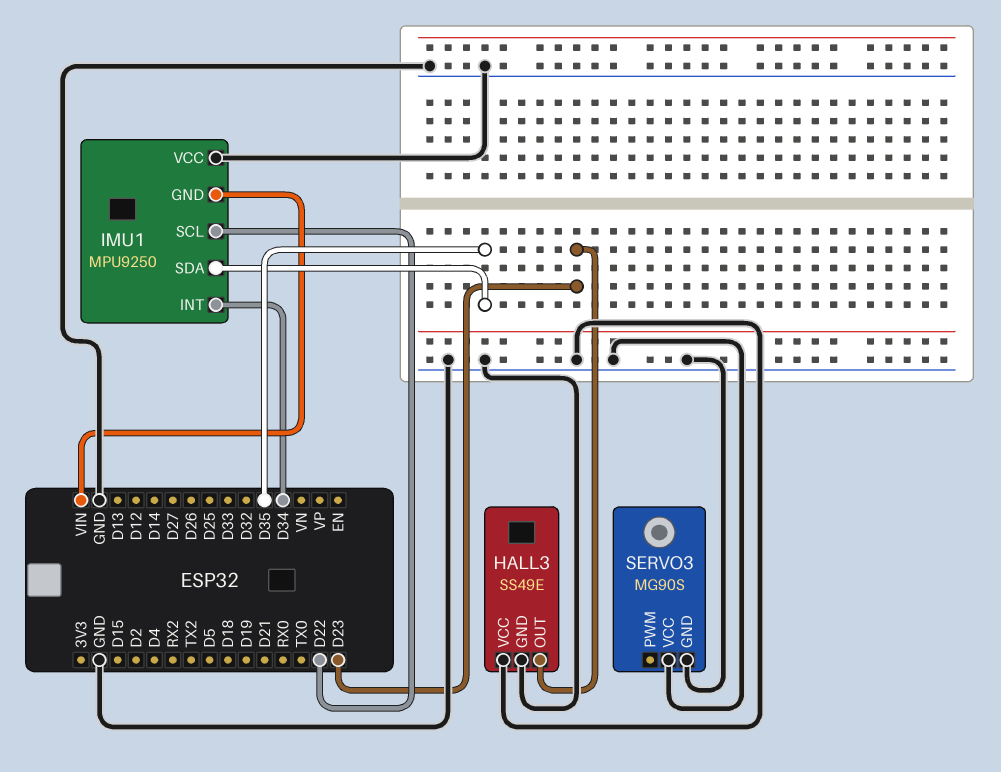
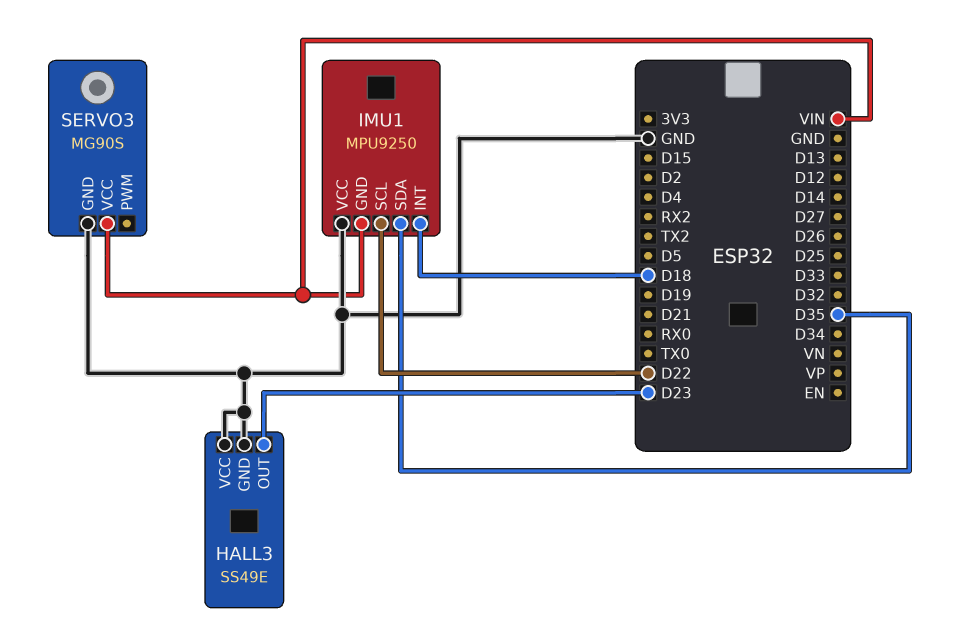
IMU1 pin INT: D34 -> D18
SERVO3 pin VCC: GND -> VIN

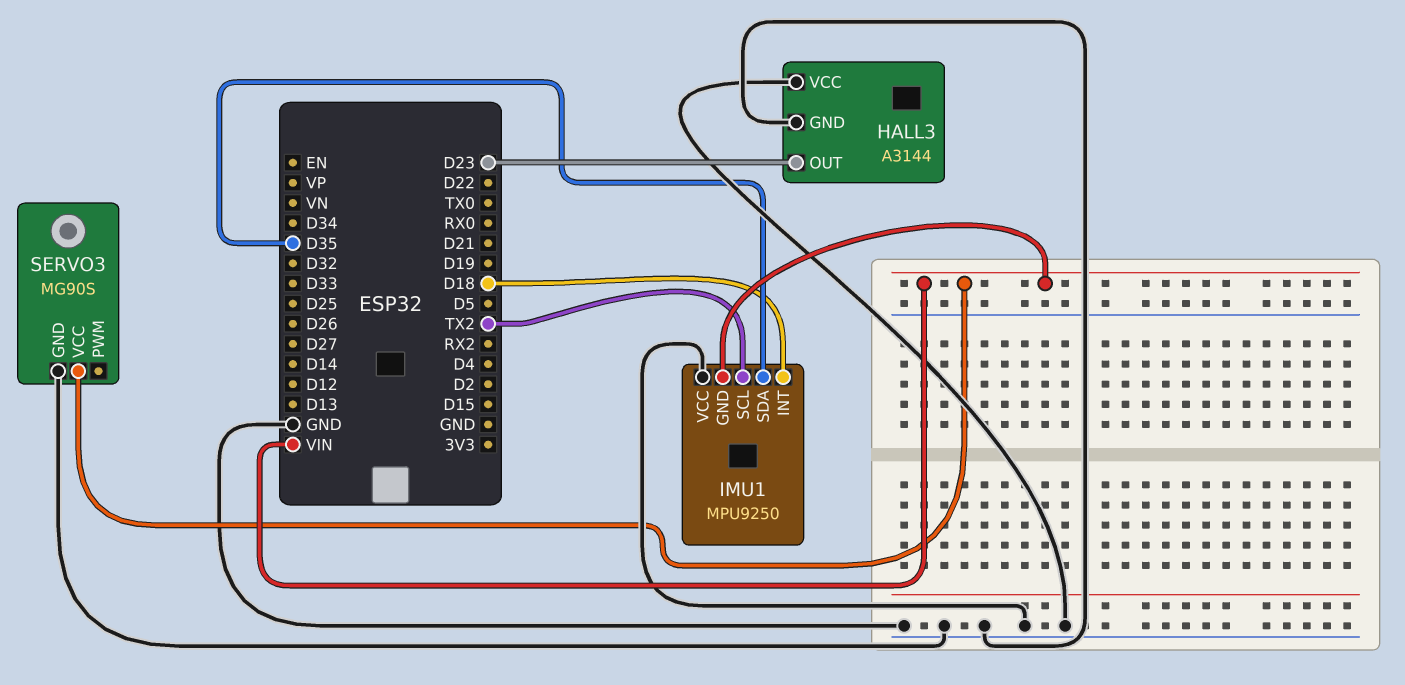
HALL3: SS49E -> A3144
IMU1 pin SCL: D22 -> TX2

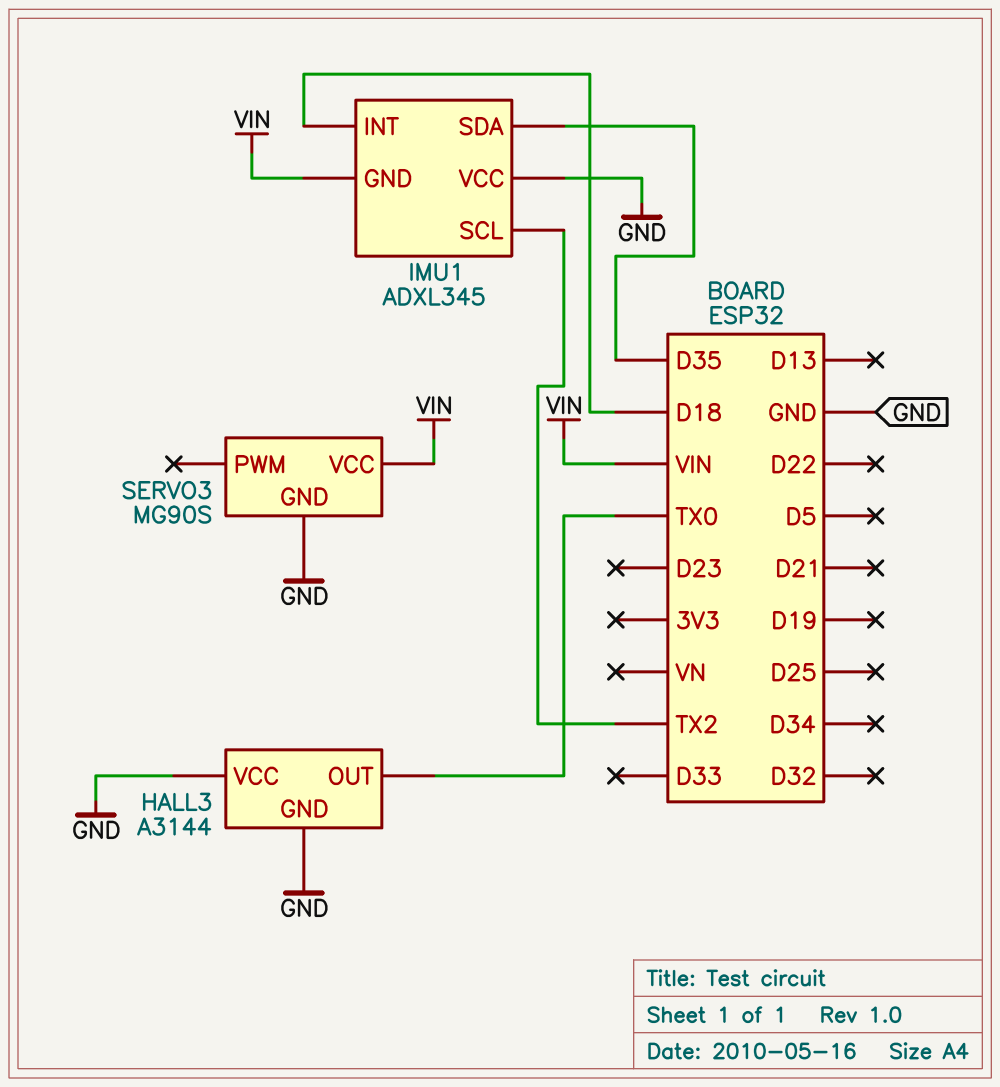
HALL3 pin OUT: D23 -> TX0
IMU1: MPU9250 -> ADXL345

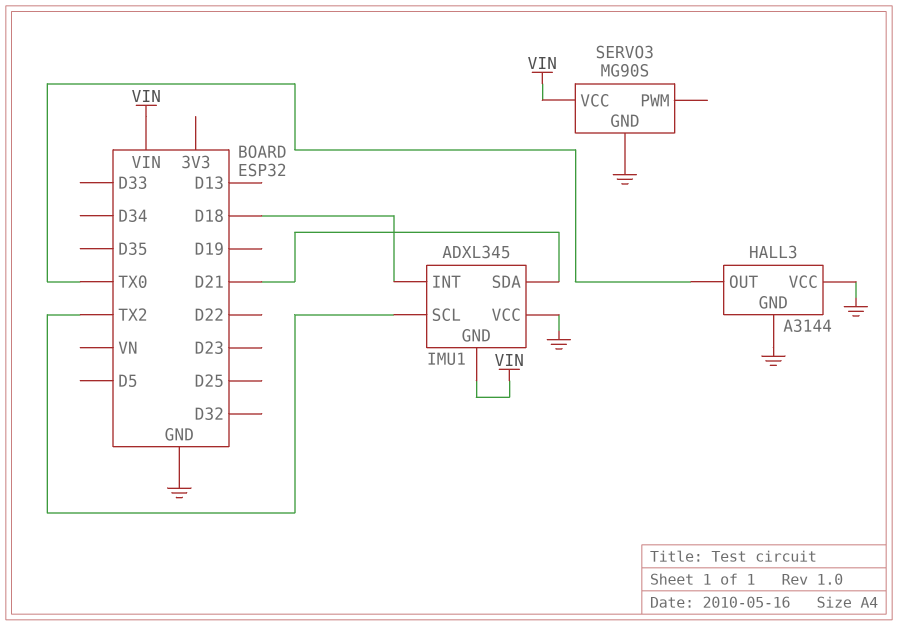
IMU1 pin SDA: D35 -> D21

